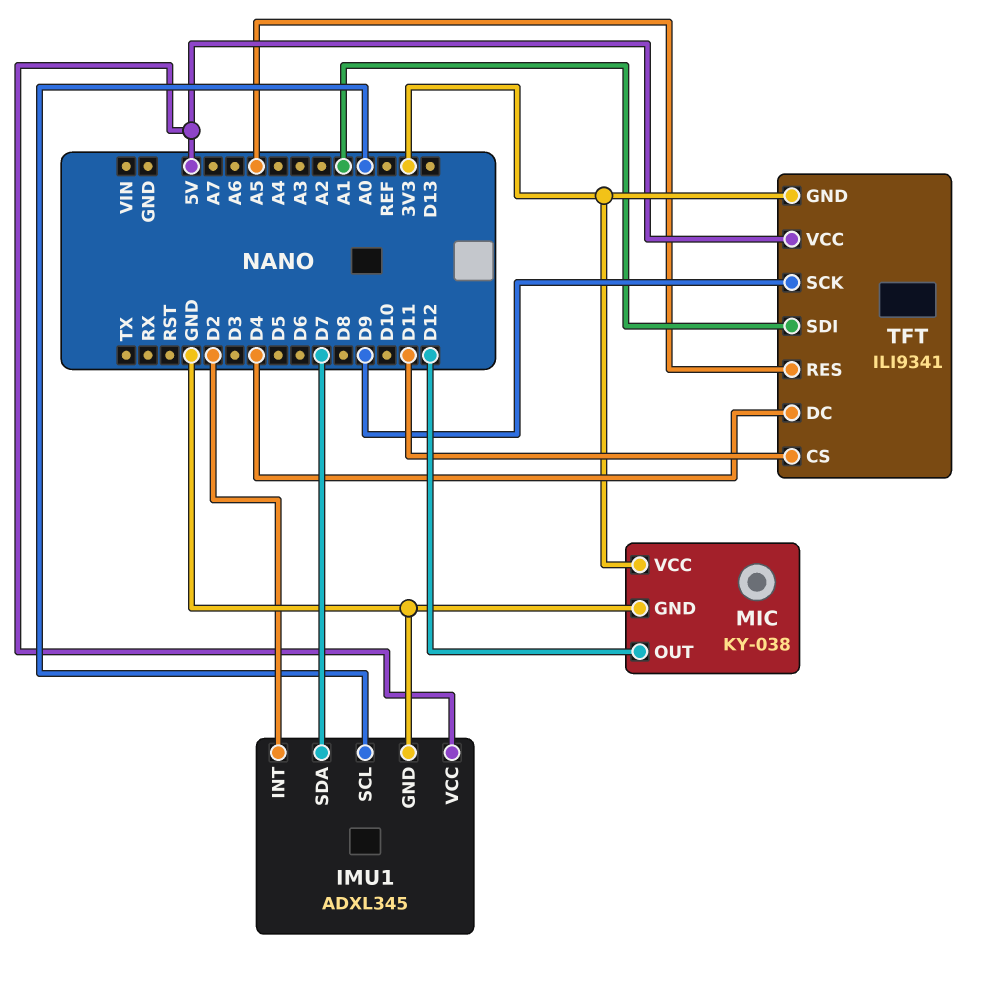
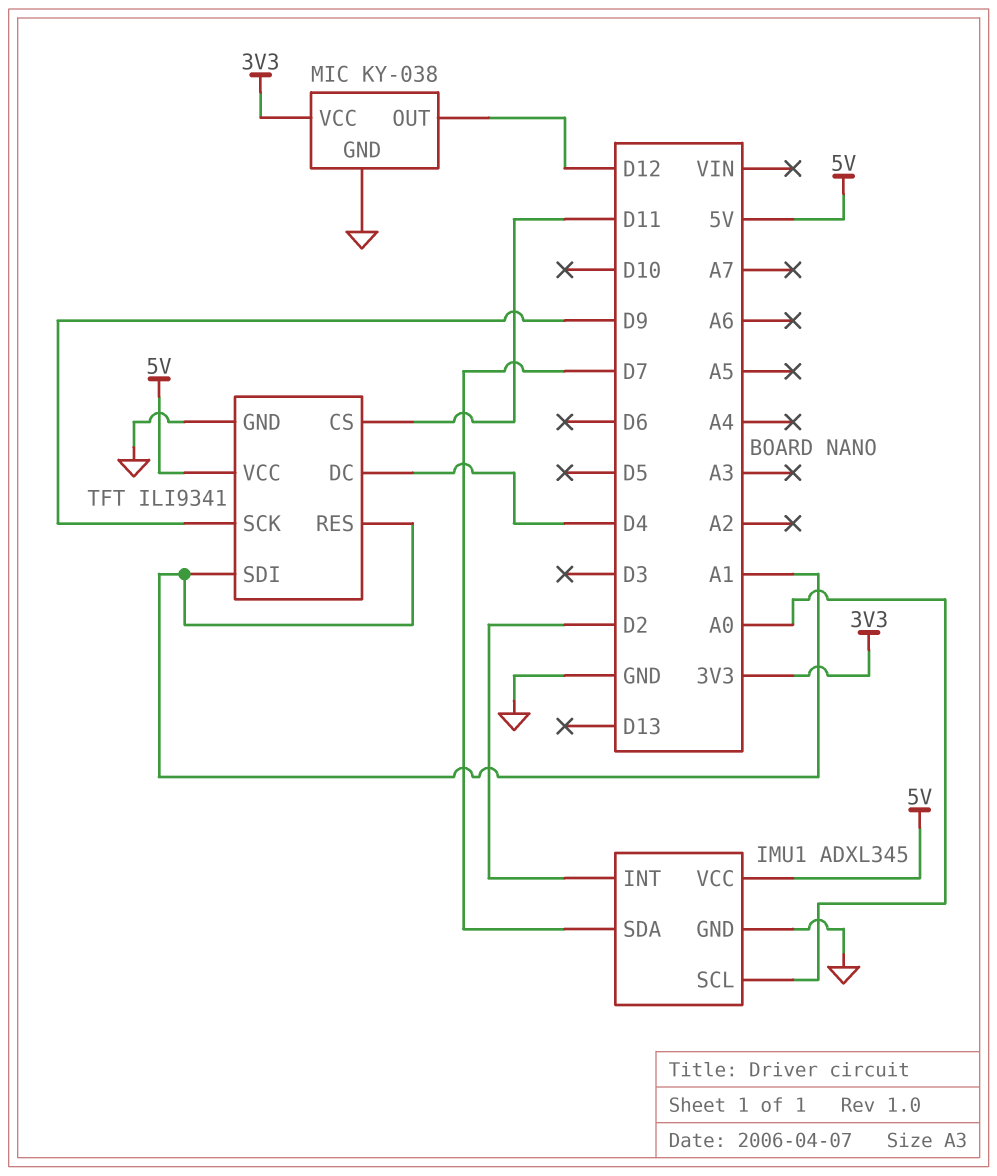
TFT pin GND: 3V3 -> GND
TFT pin RES: A5 -> A1

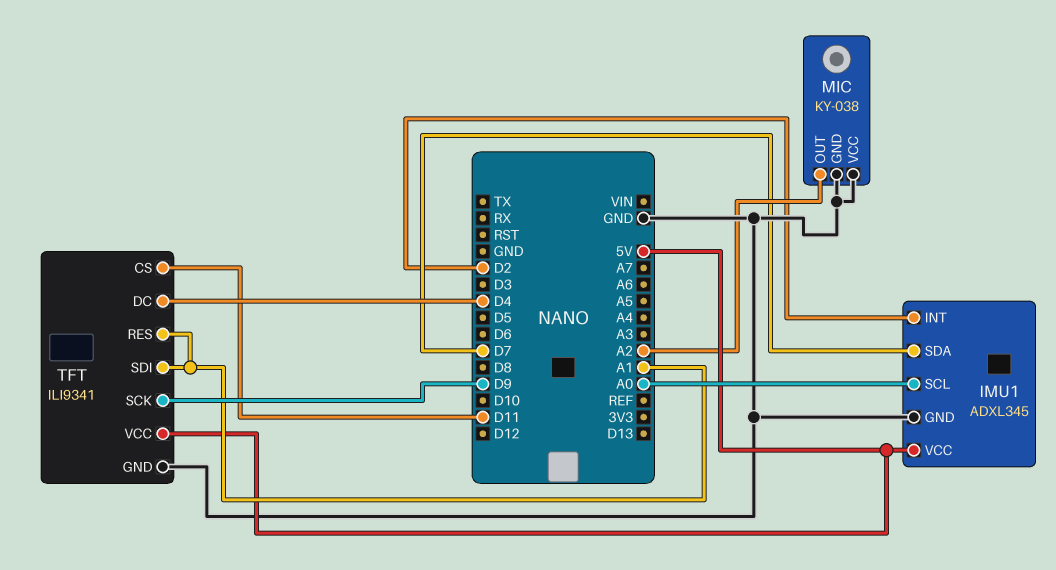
MIC pin OUT: D12 -> A2
MIC pin VCC: 3V3 -> GND

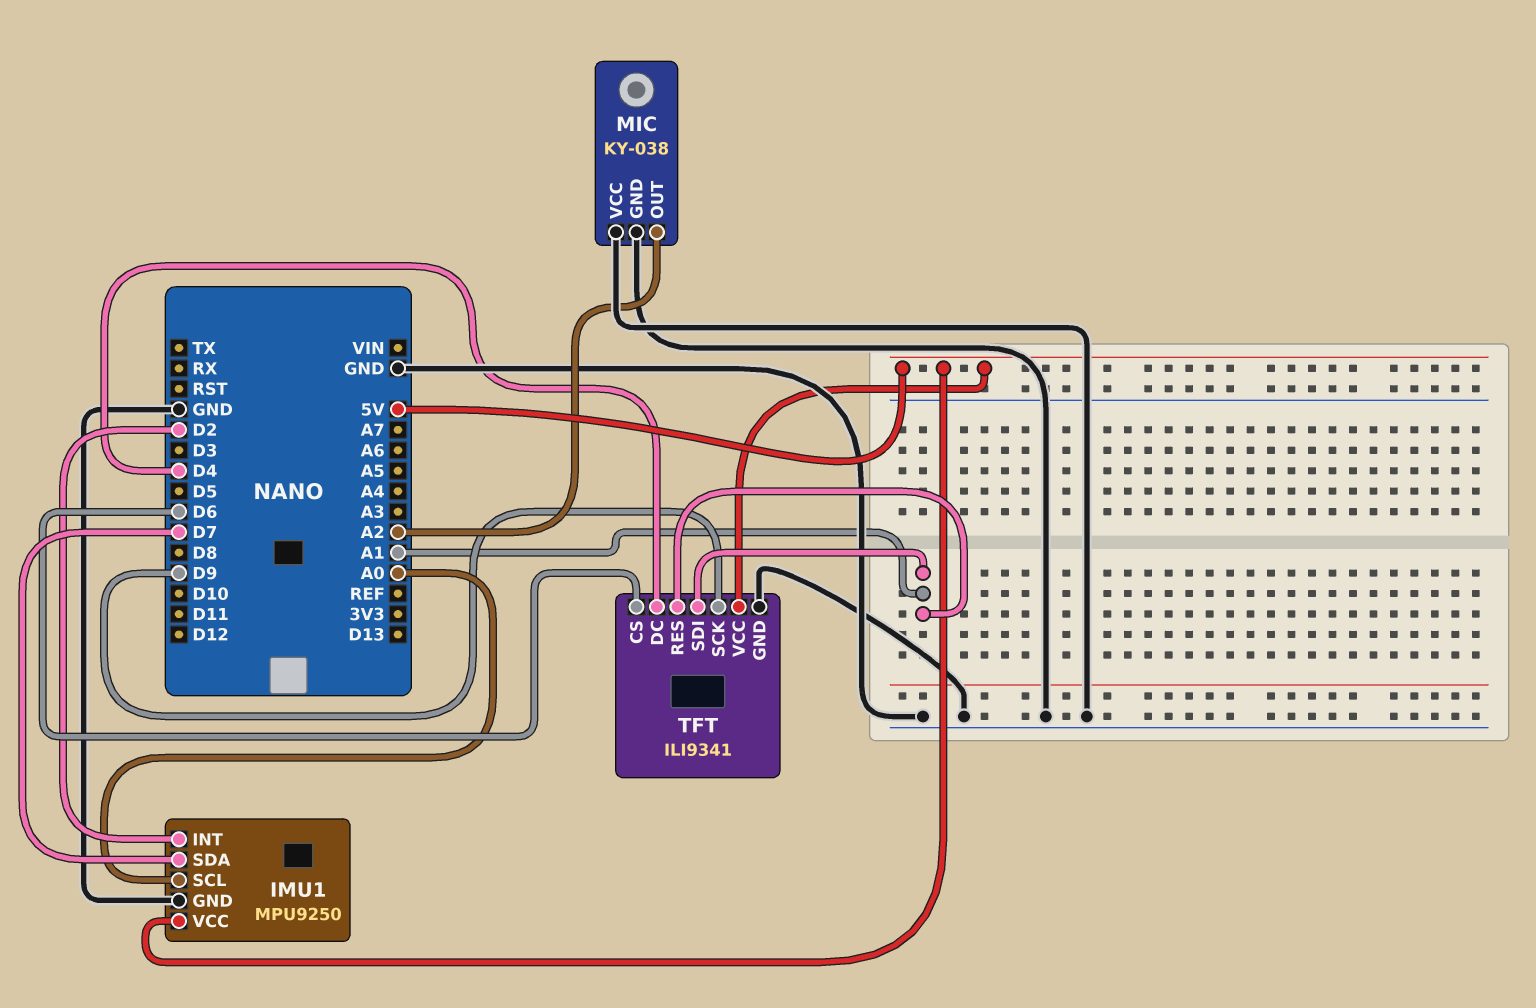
IMU1: ADXL345 -> MPU9250
TFT pin CS: D11 -> D6

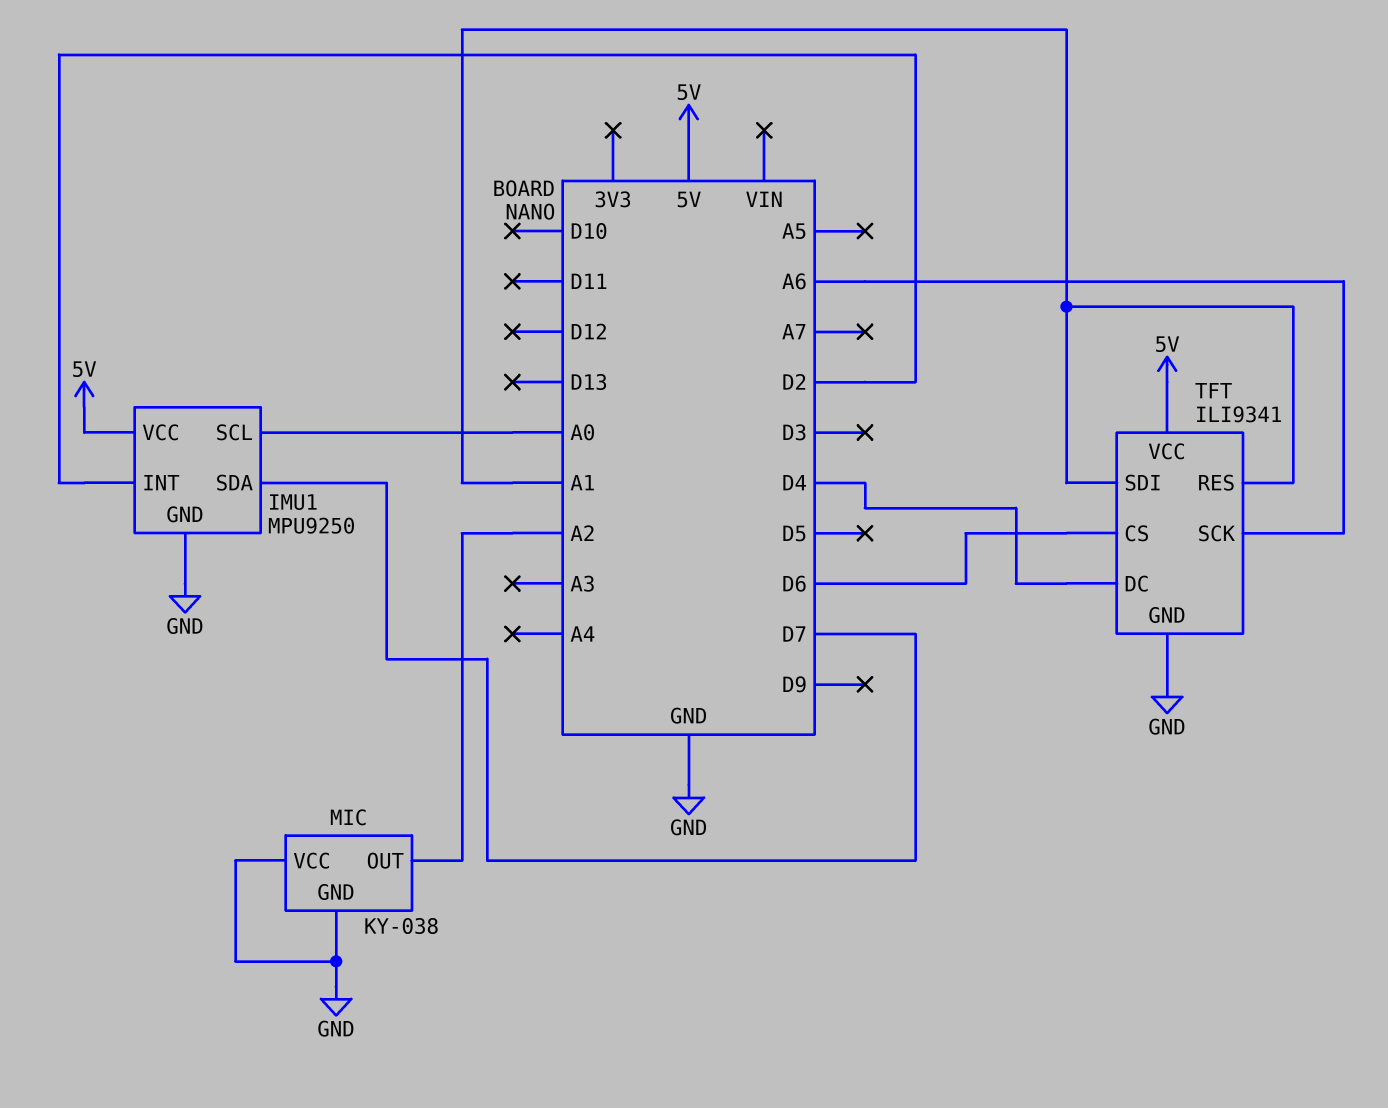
TFT pin SCK: D9 -> A6

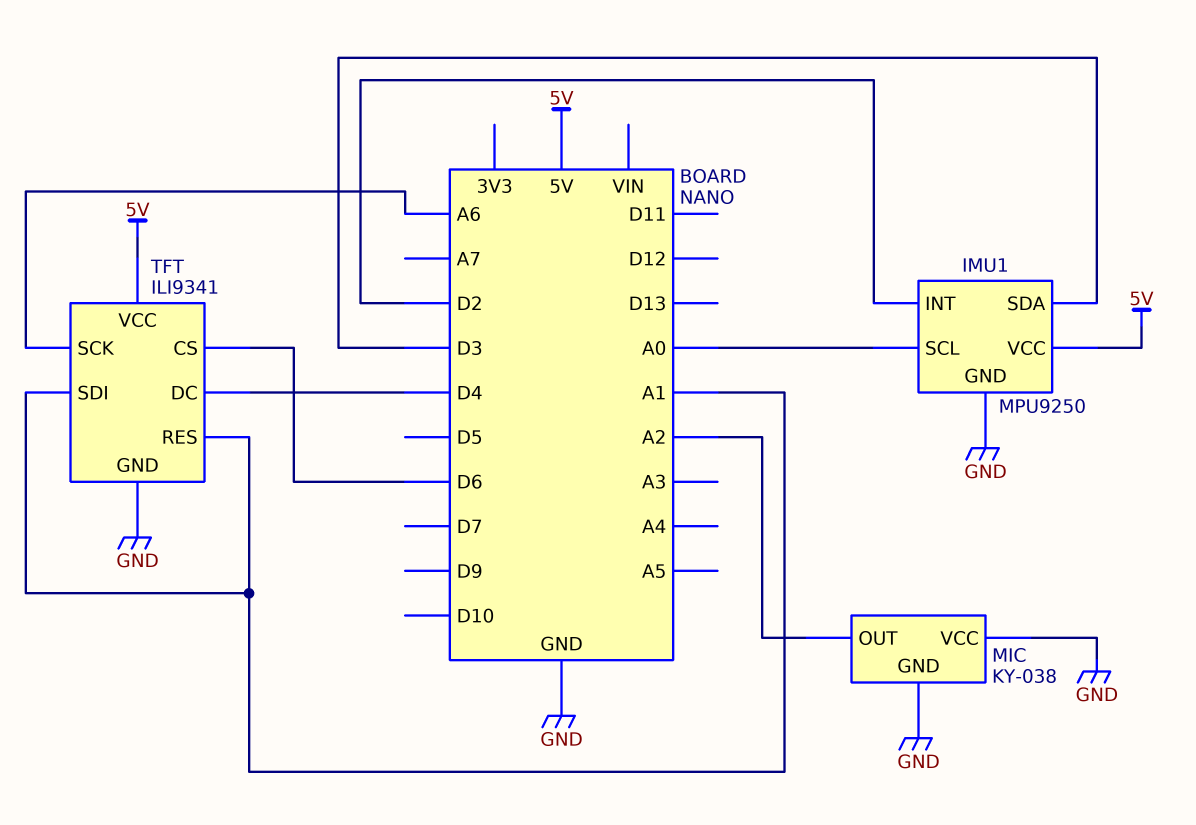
IMU1 pin SDA: D7 -> D3

